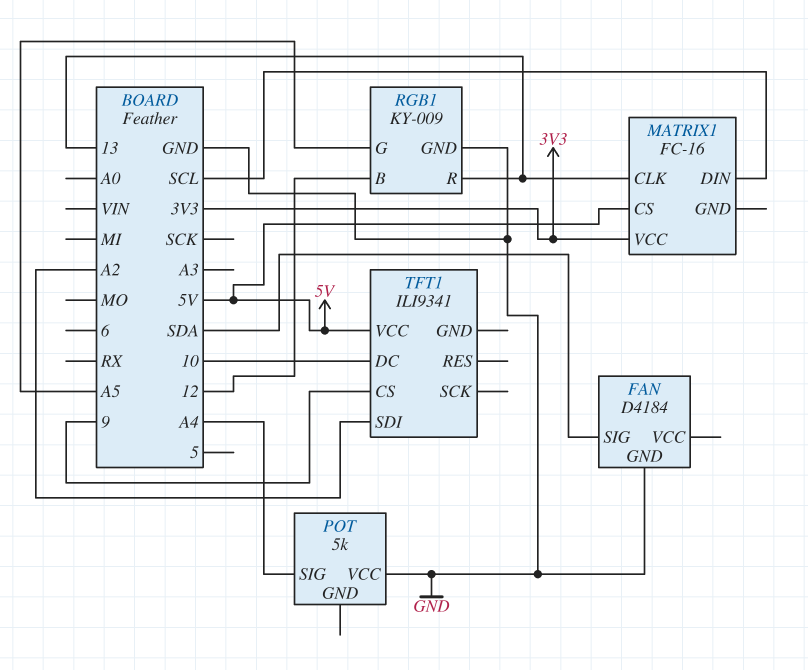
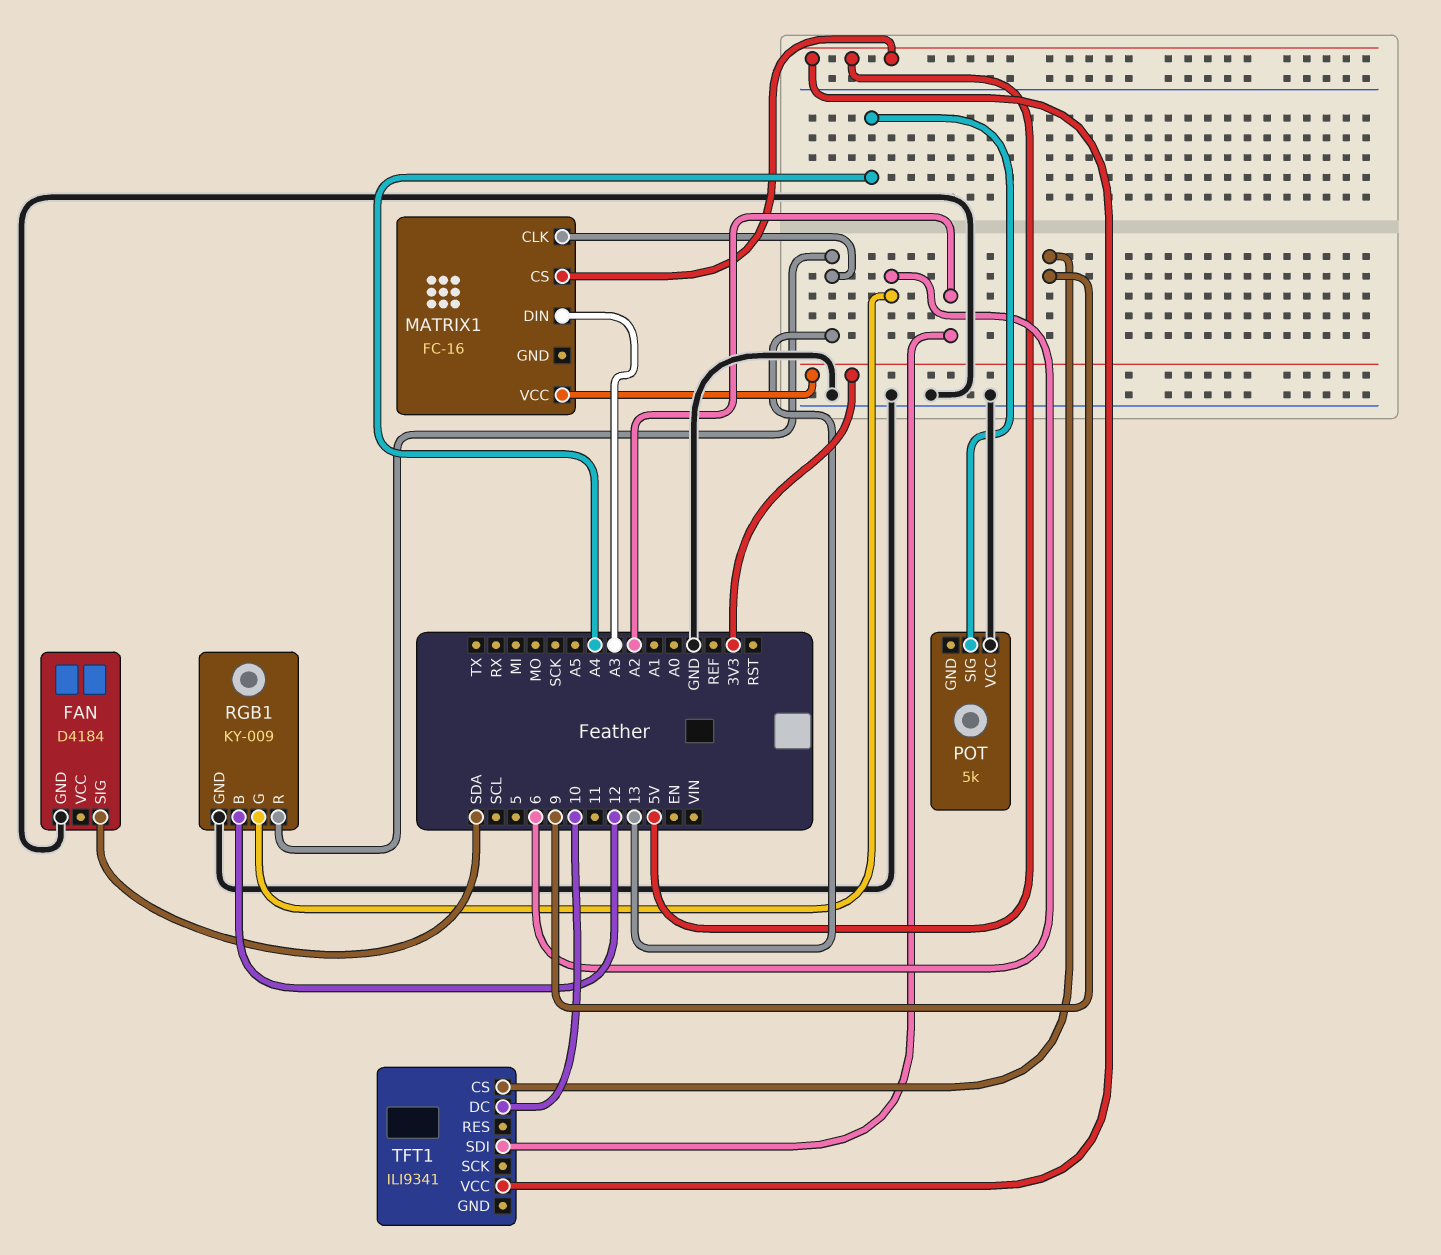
MATRIX1 pin DIN: SCL -> A3
RGB1 pin G: A5 -> 6

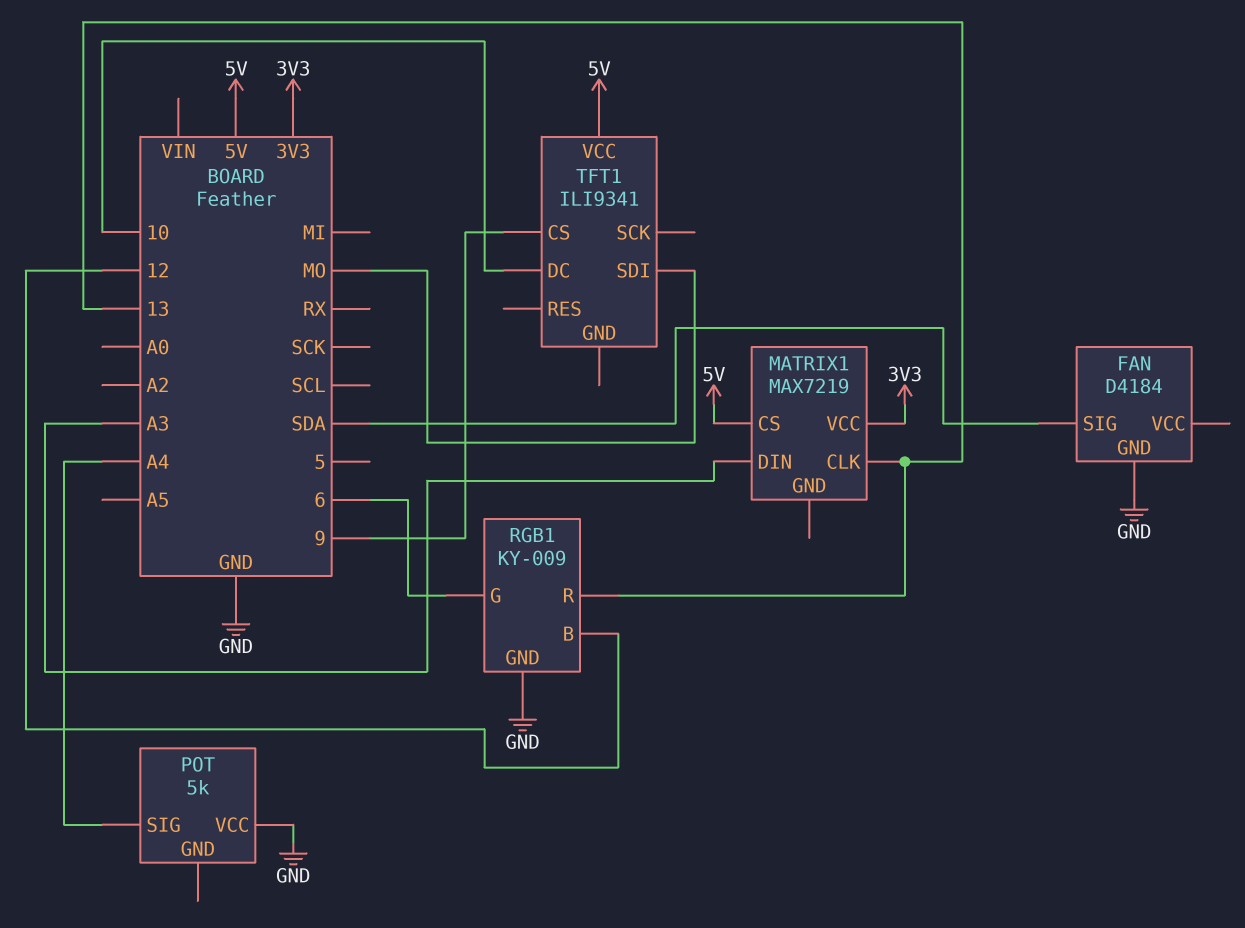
MATRIX1: FC-16 -> MAX7219
TFT1 pin SDI: A2 -> MO

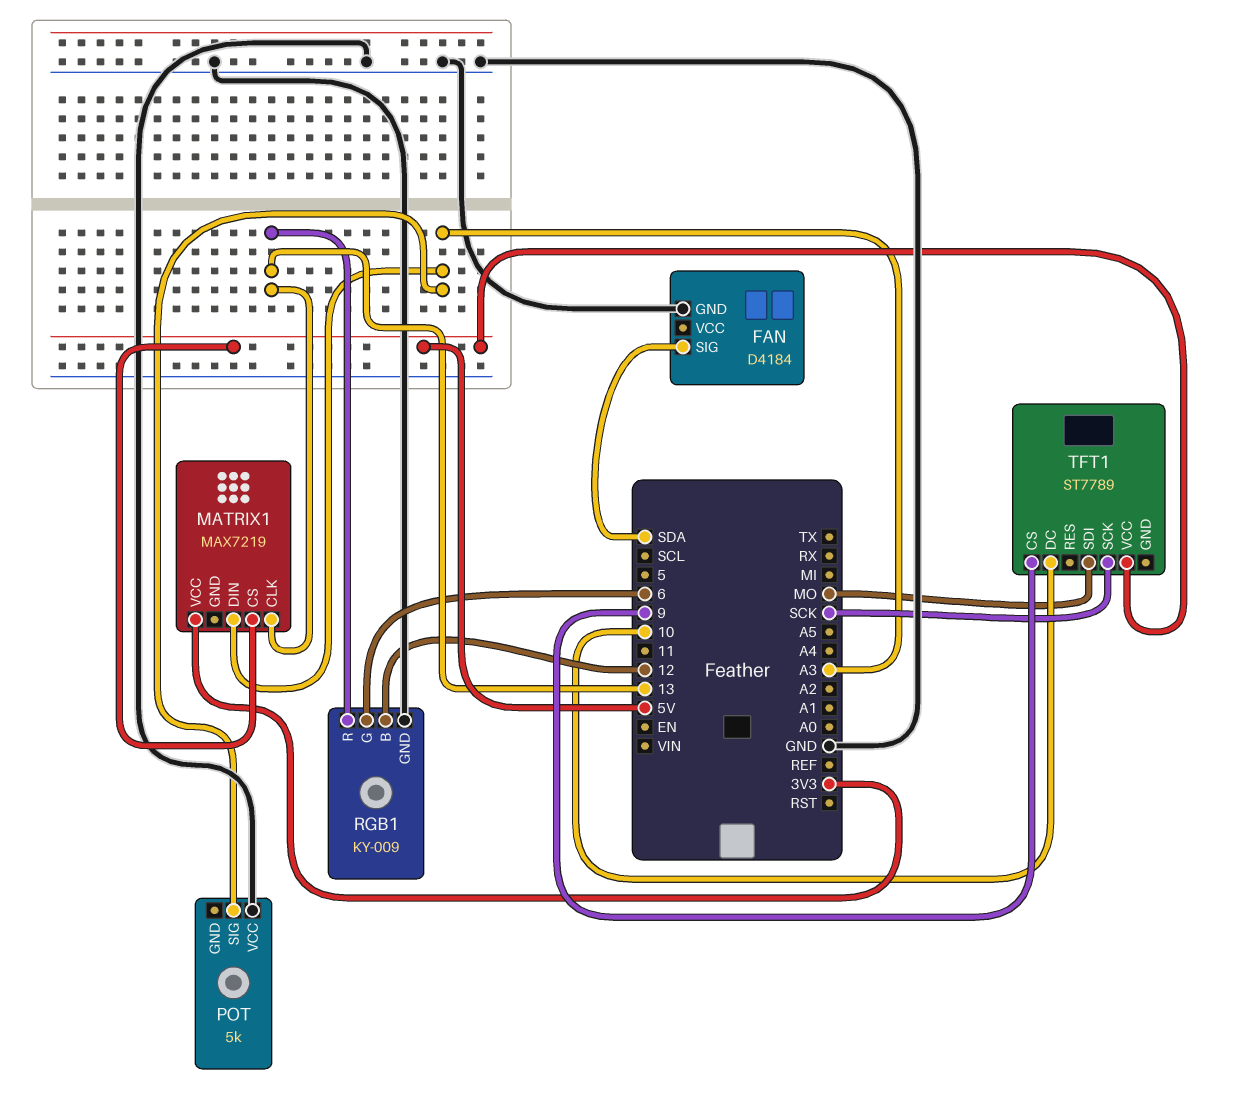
POT pin SIG: A4 -> A3
TFT1: ILI9341 -> ST7789
TFT1 pin SCK: none -> SCK

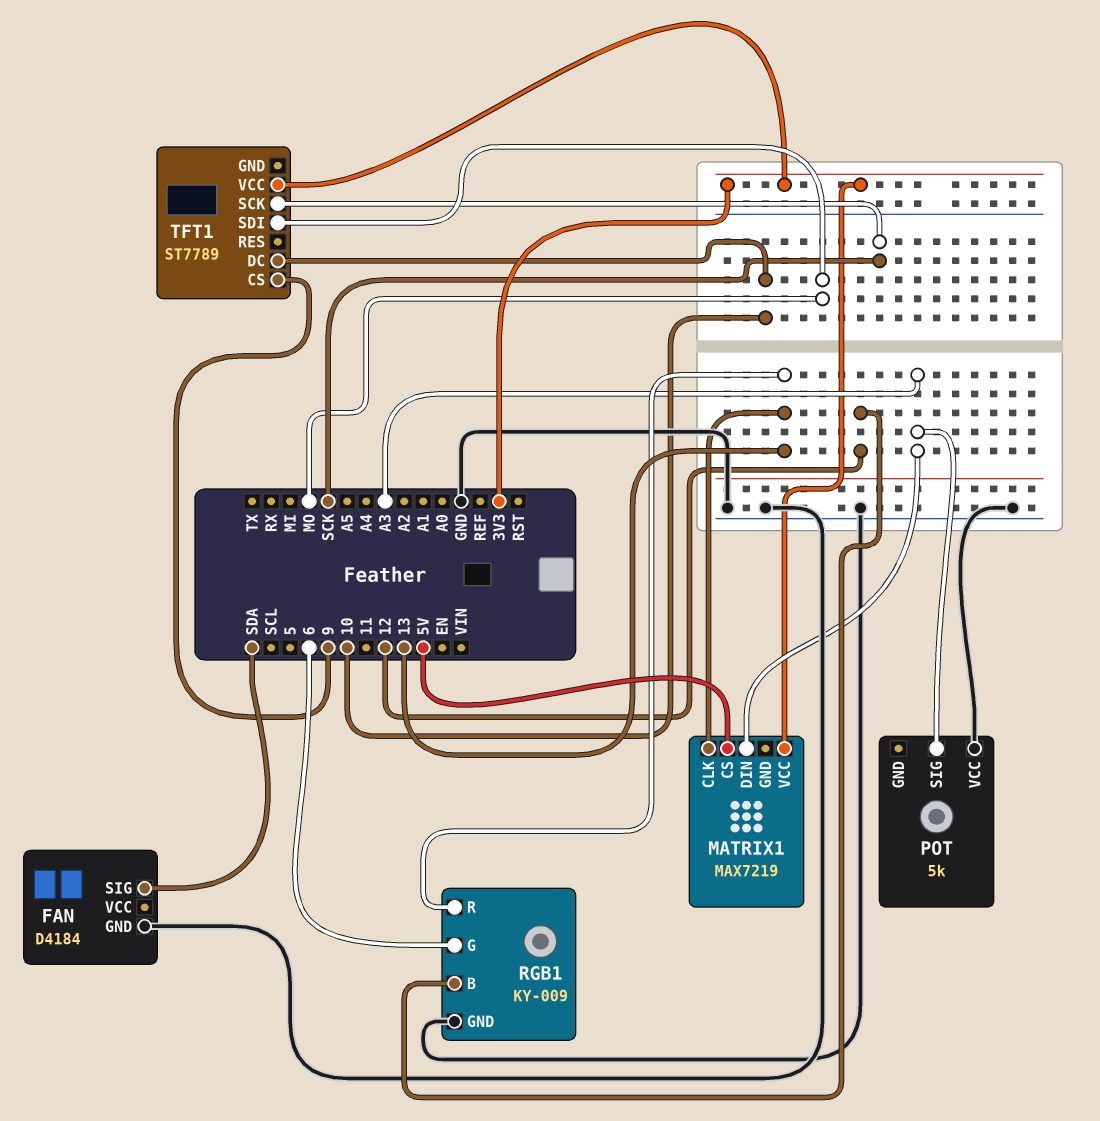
TFT1 pin VCC: 5V -> 3V3

